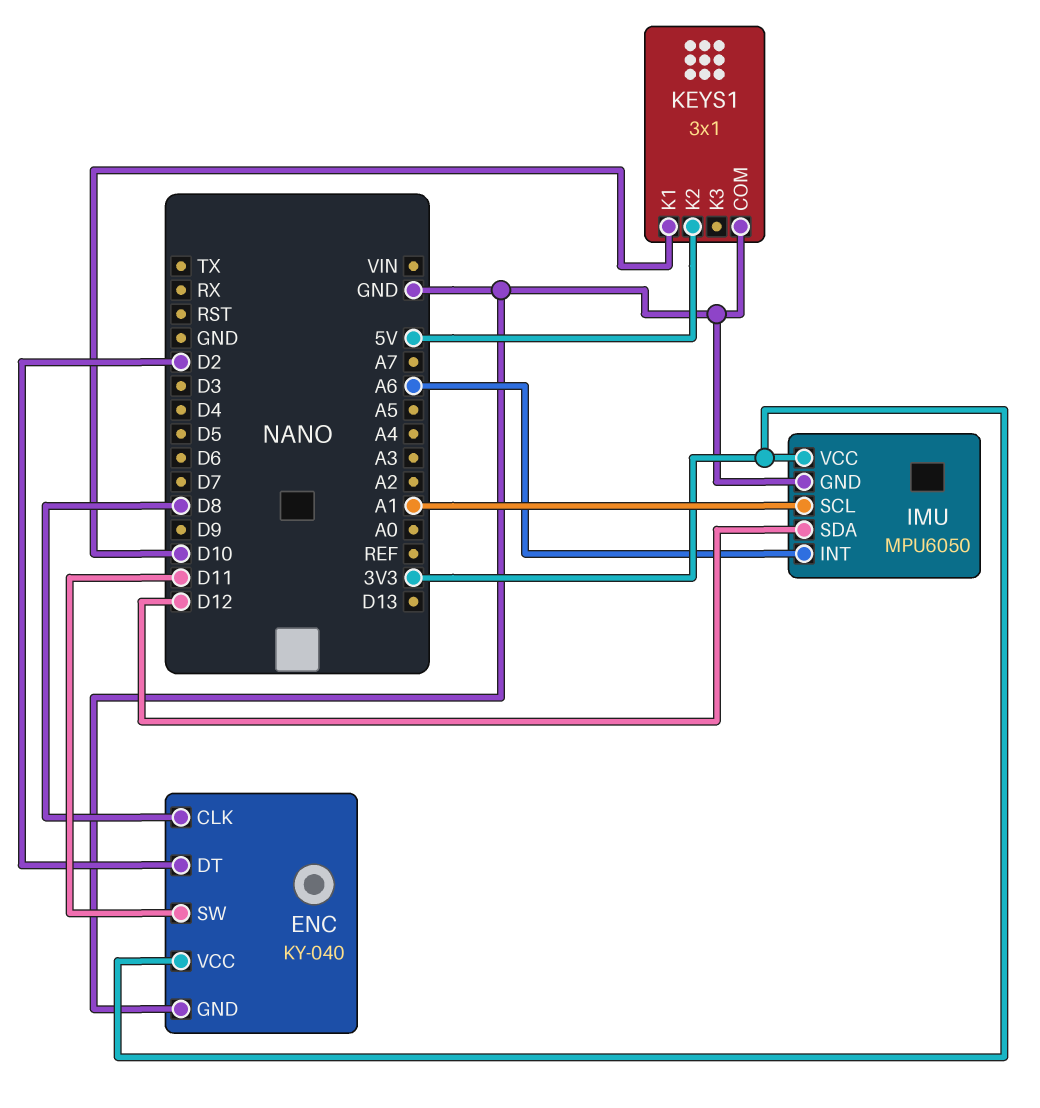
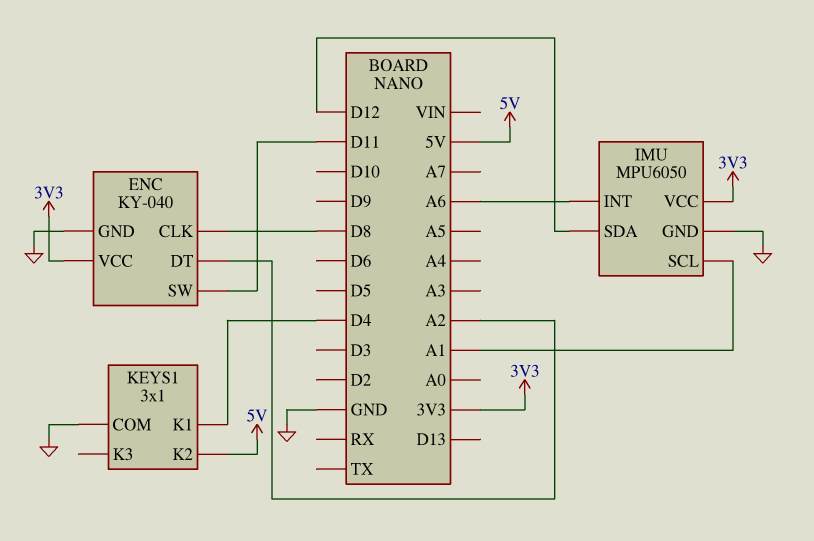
ENC pin DT: D2 -> A2
KEYS1 pin K1: D10 -> D4

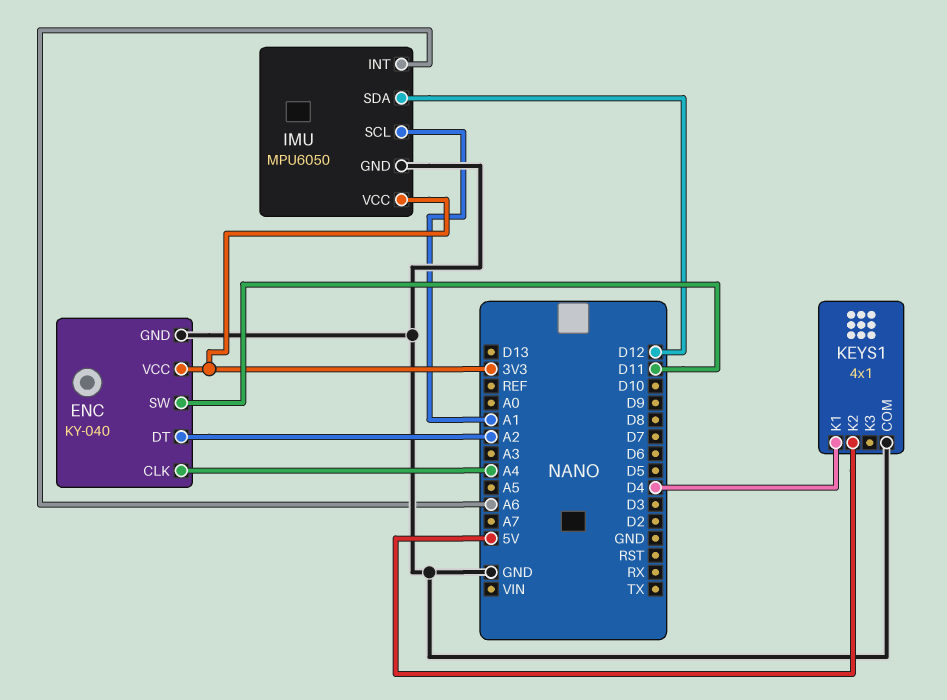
ENC pin CLK: D8 -> A4
KEYS1: 3x1 -> 4x1

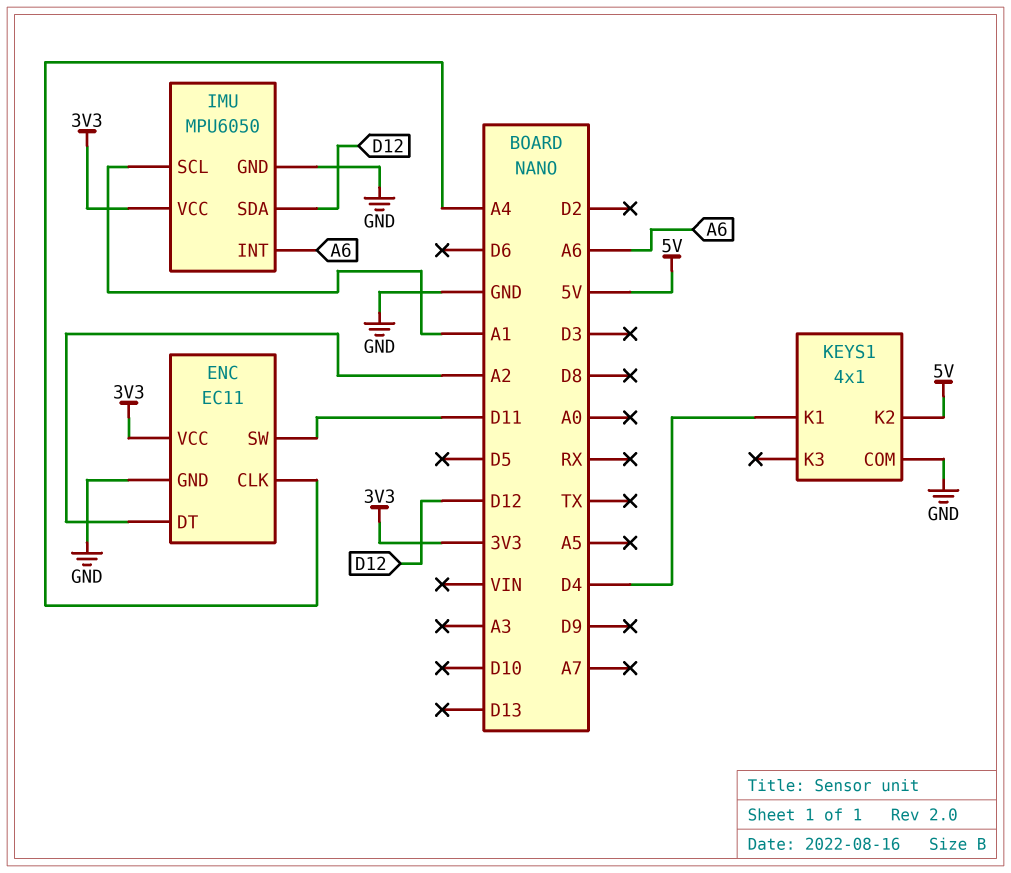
ENC: KY-040 -> EC11

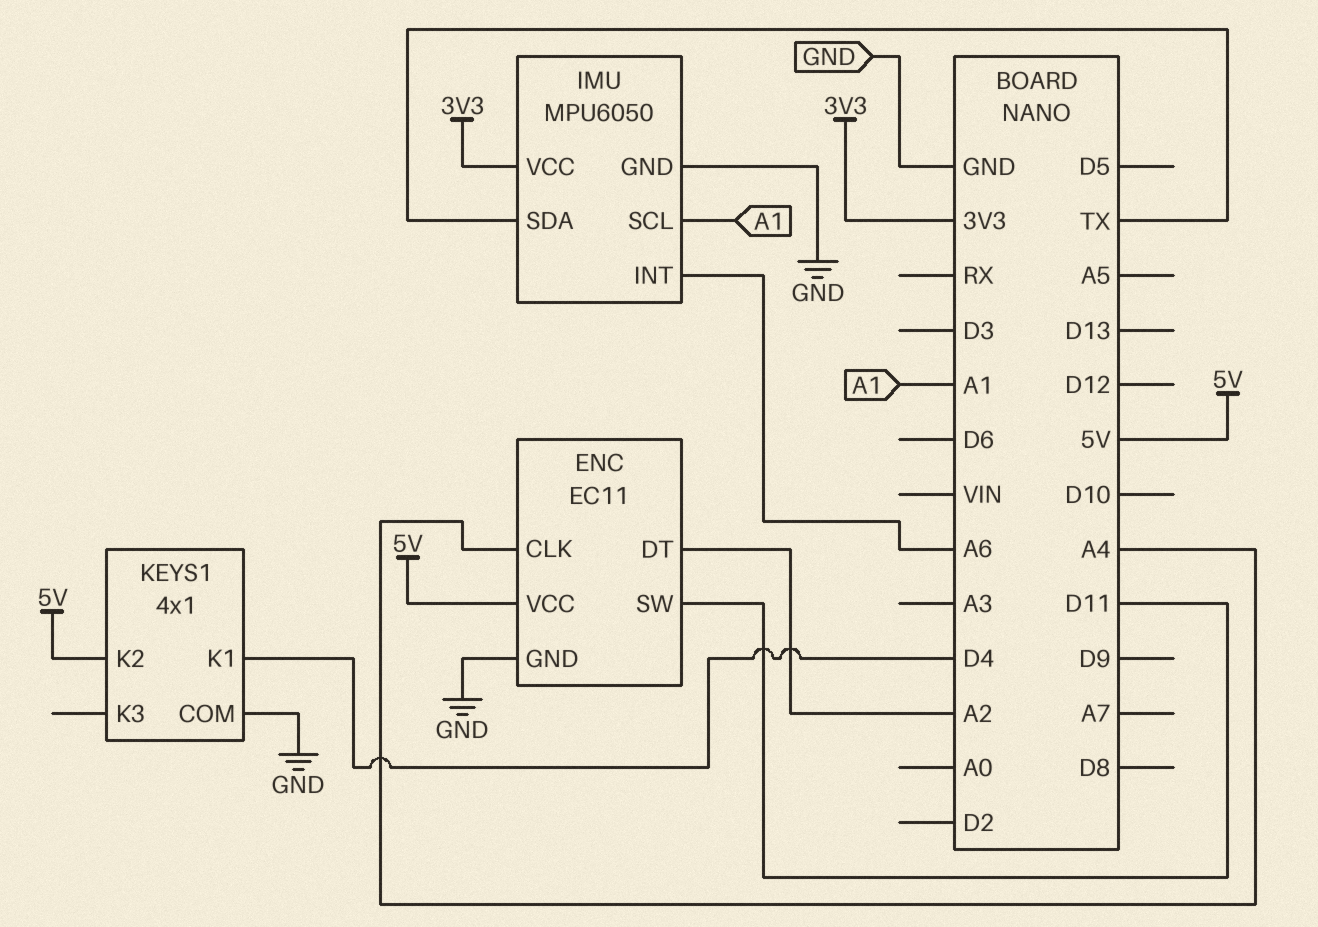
ENC pin VCC: 3V3 -> 5V
IMU pin SDA: D12 -> TX

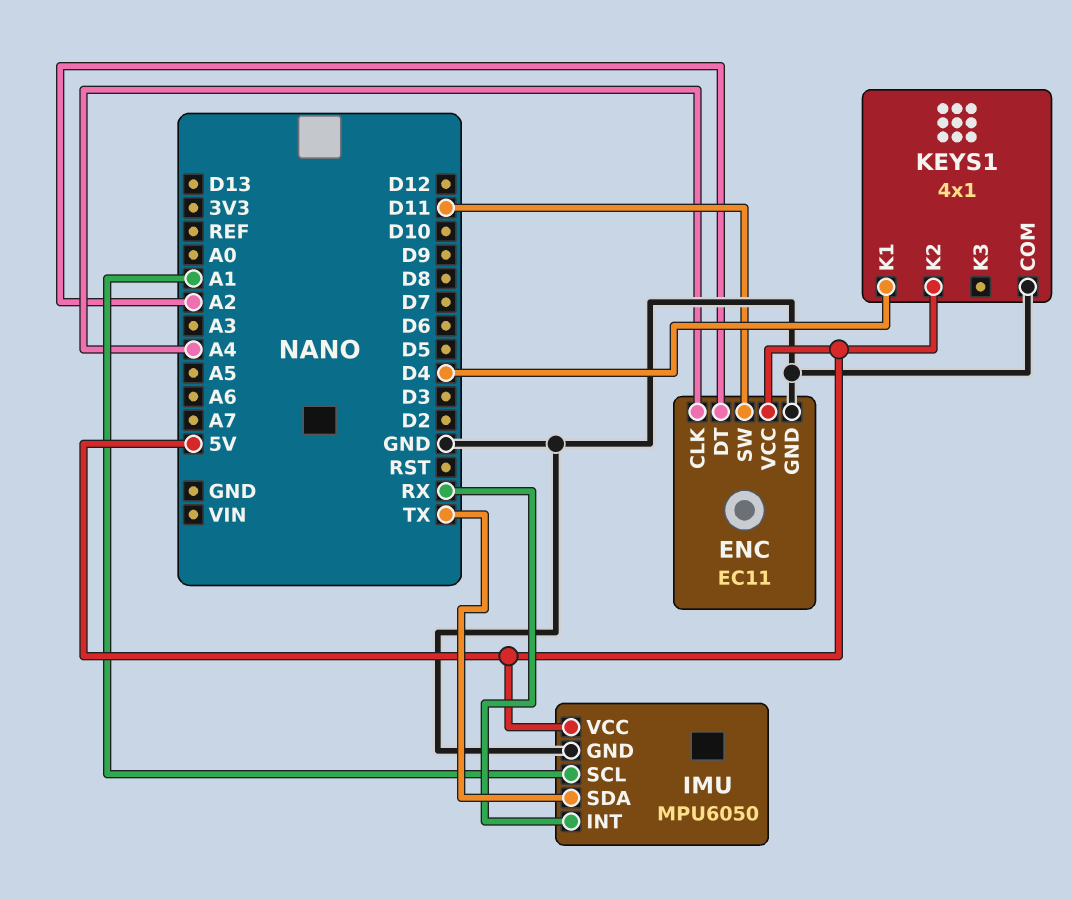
IMU pin INT: A6 -> RX
IMU pin VCC: 3V3 -> 5V

